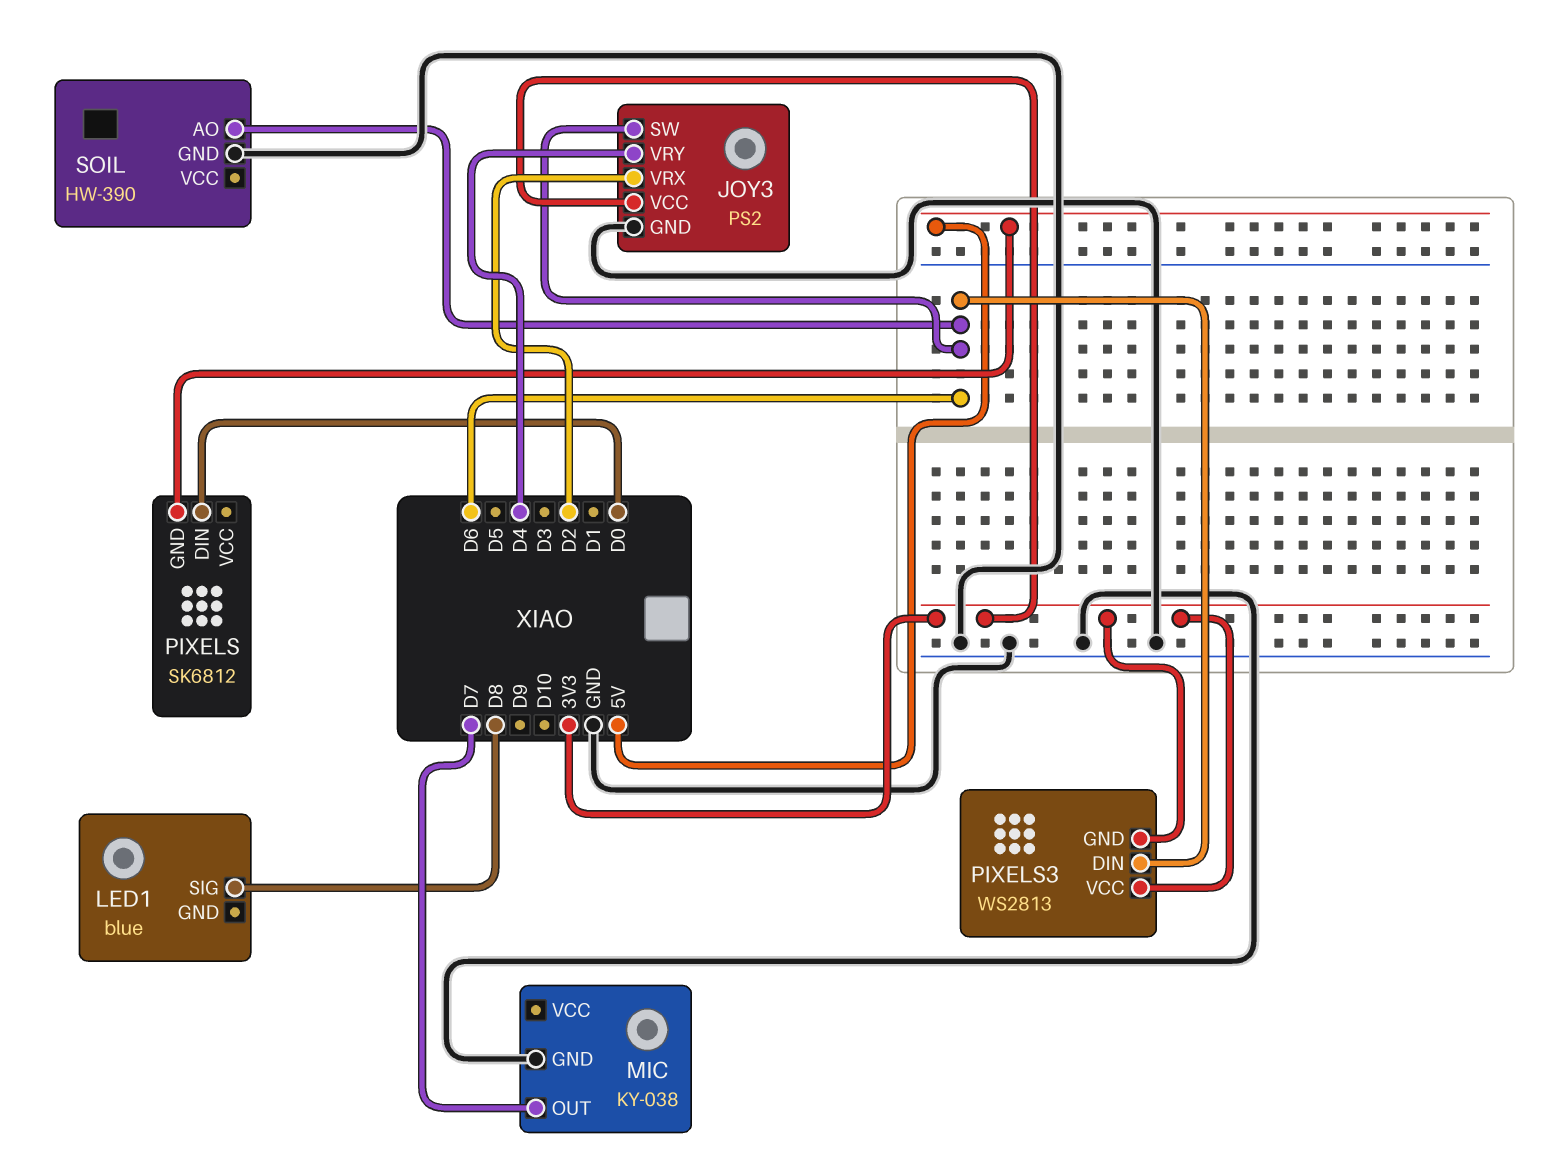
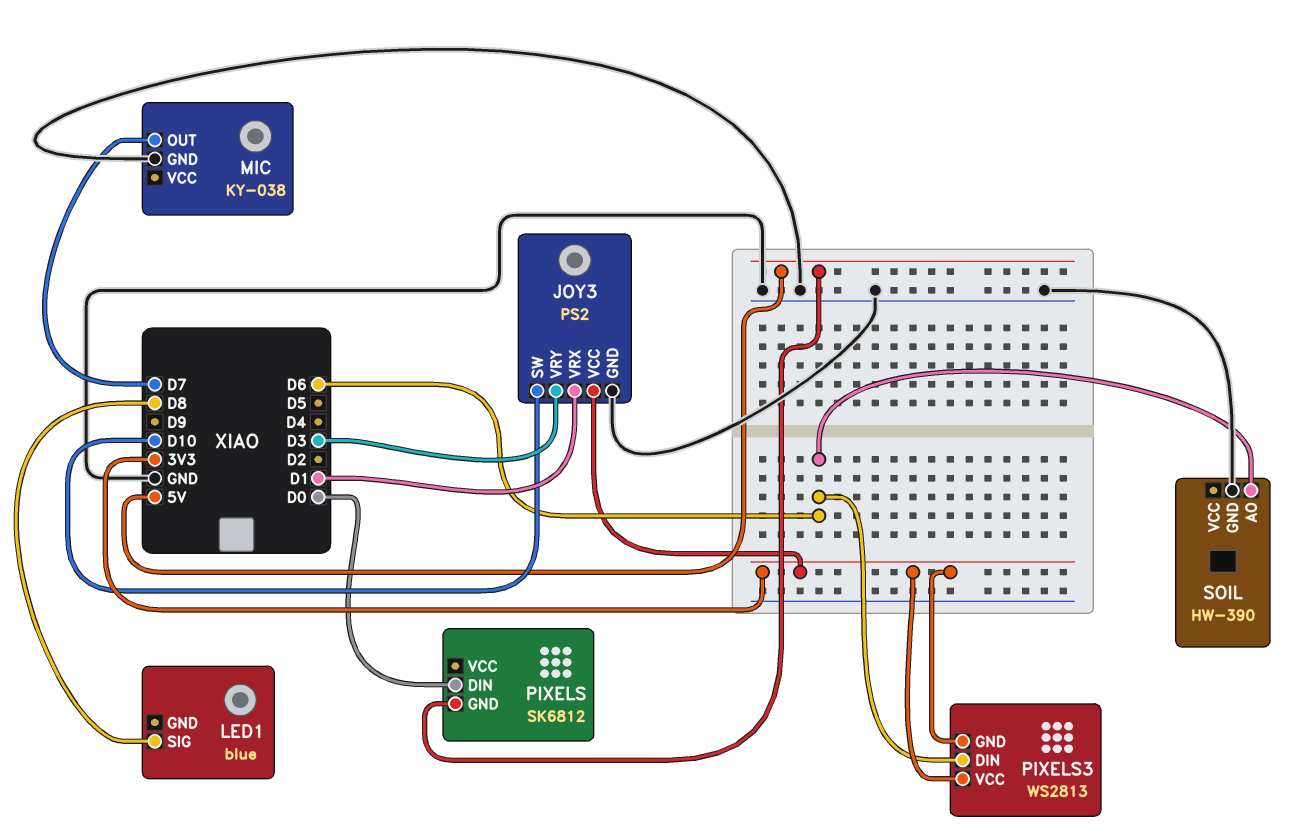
JOY3 pin SW: D6 -> D10
JOY3 pin VRX: D2 -> D1
JOY3 pin VRY: D4 -> D3

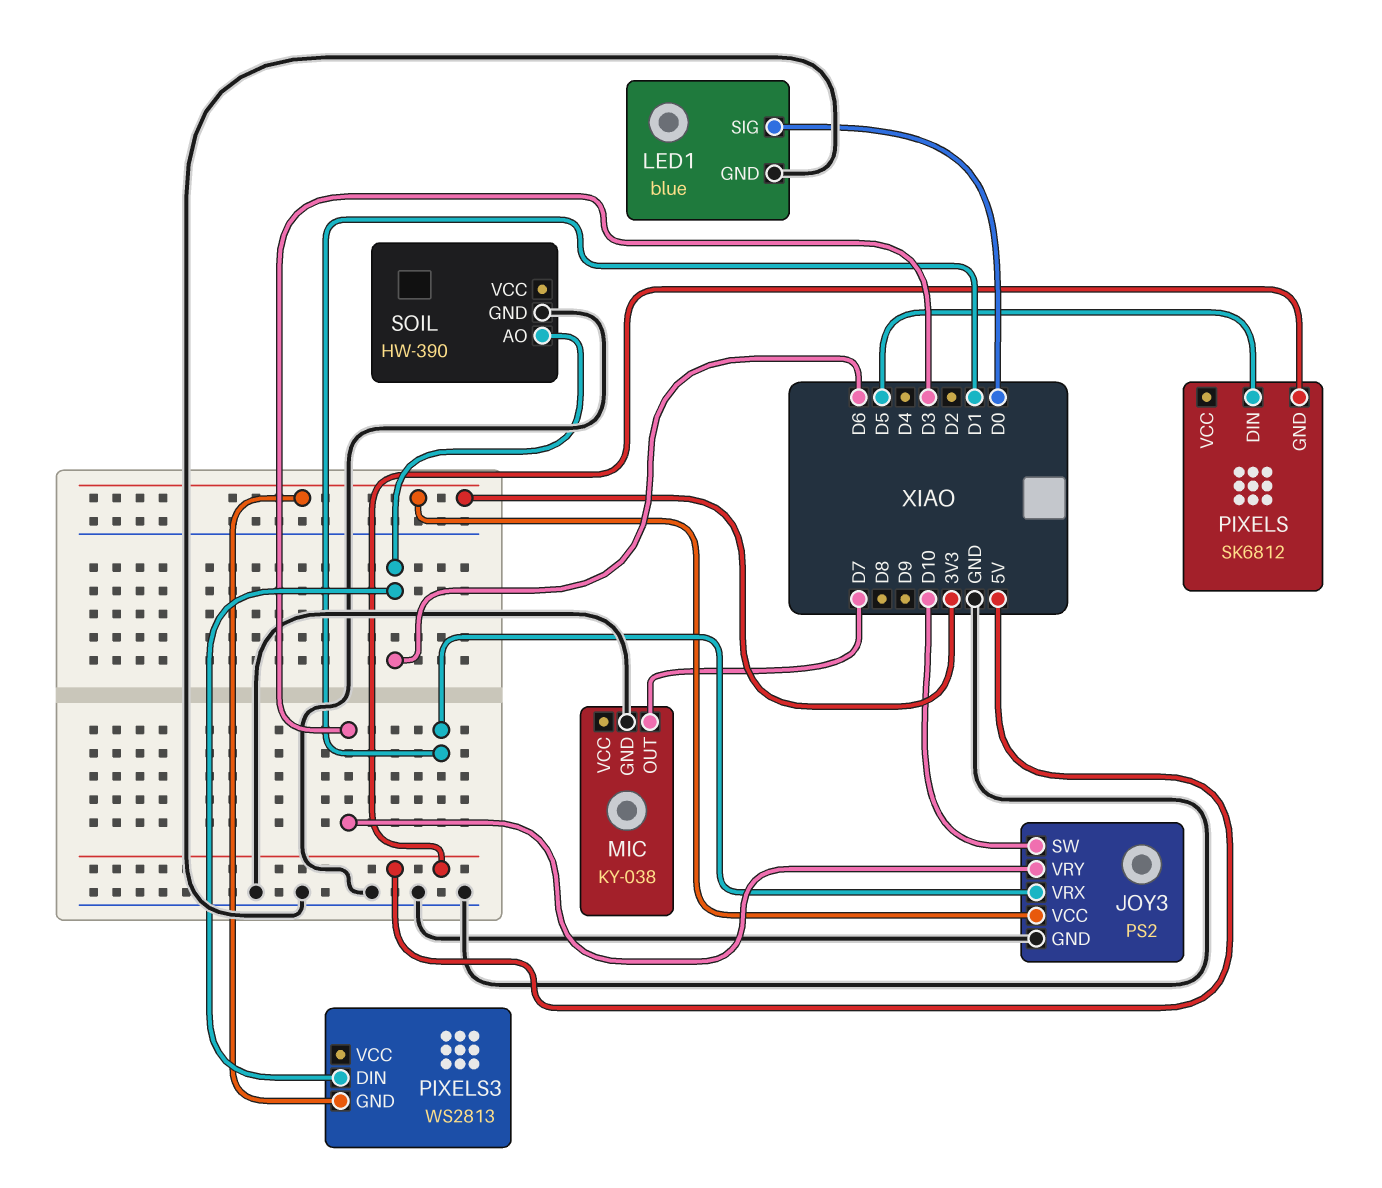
LED1 pin GND: none -> GND
LED1 pin SIG: D8 -> D0
PIXELS pin DIN: D0 -> D5
PIXELS3 pin VCC: 3V3 -> none

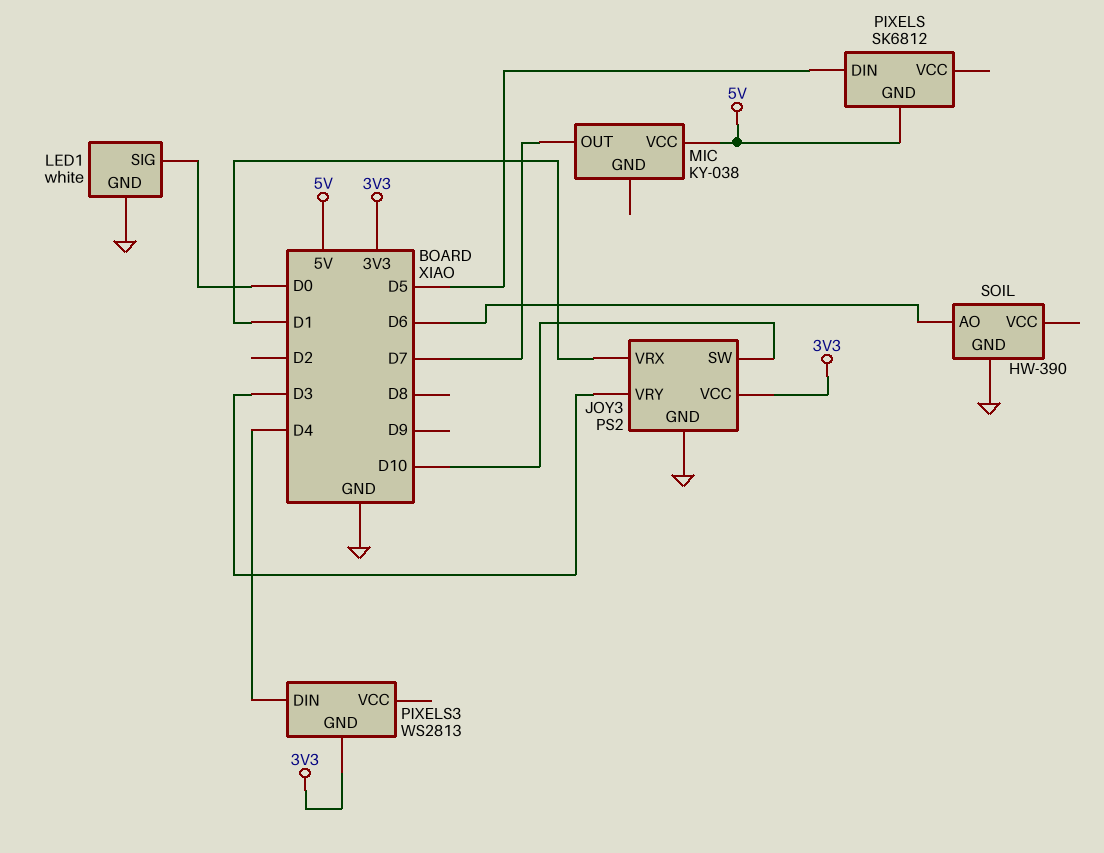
LED1: blue -> white
MIC pin GND: GND -> none
MIC pin VCC: none -> 5V
PIXELS3 pin DIN: D6 -> D4

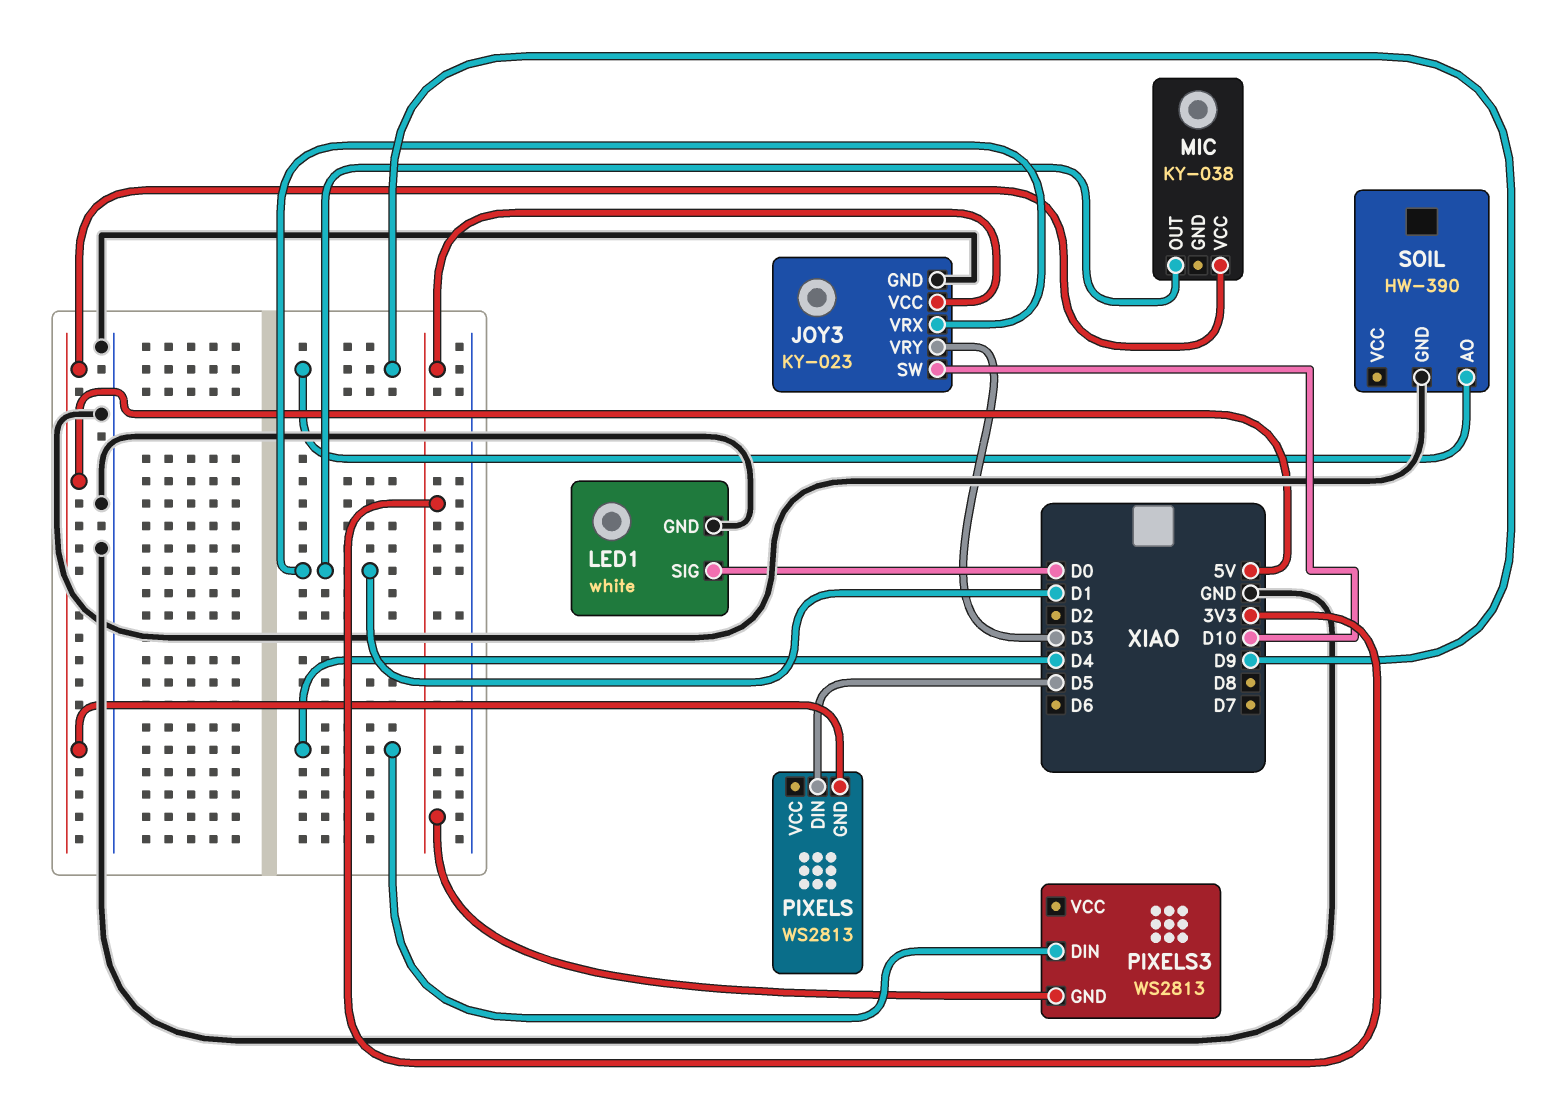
JOY3: PS2 -> KY-023
MIC pin OUT: D7 -> D1
PIXELS: SK6812 -> WS2813
SOIL pin AO: D6 -> D9

